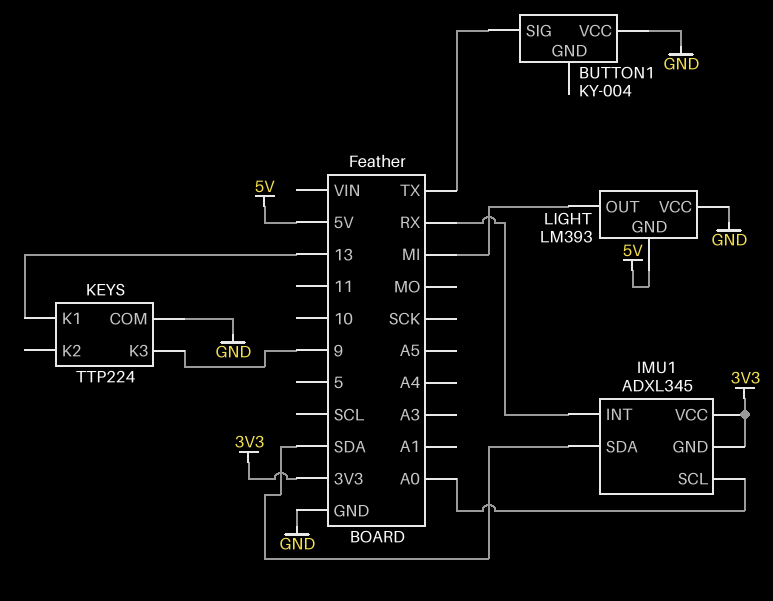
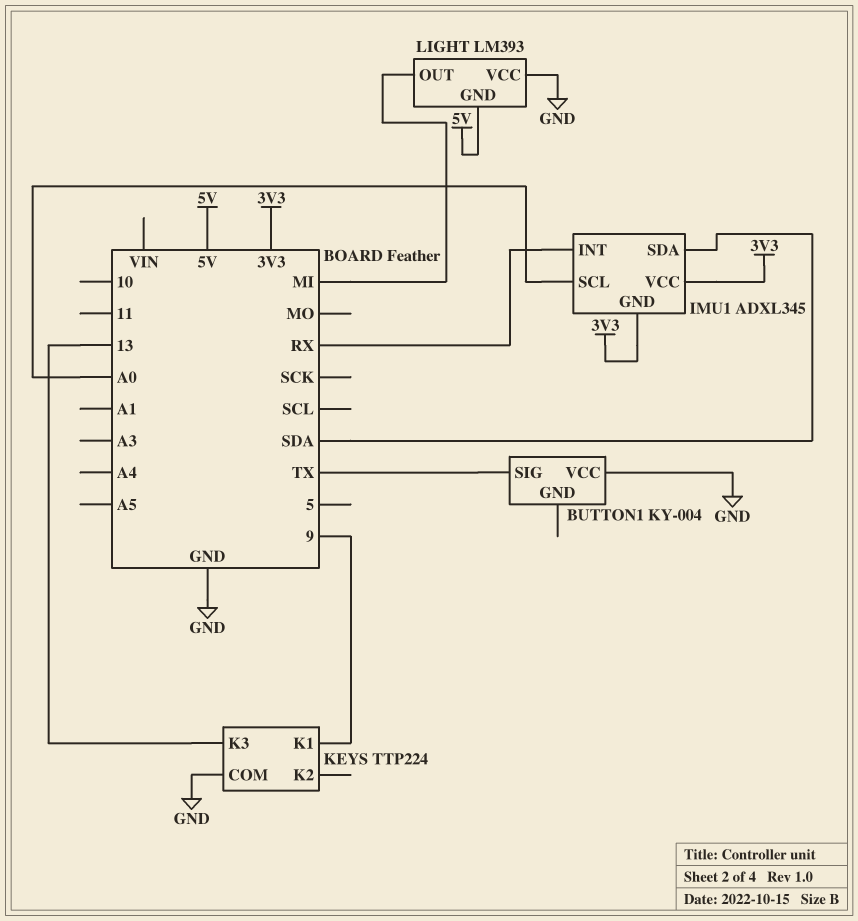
KEYS pin K1: 13 -> 9
KEYS pin K3: 9 -> 13

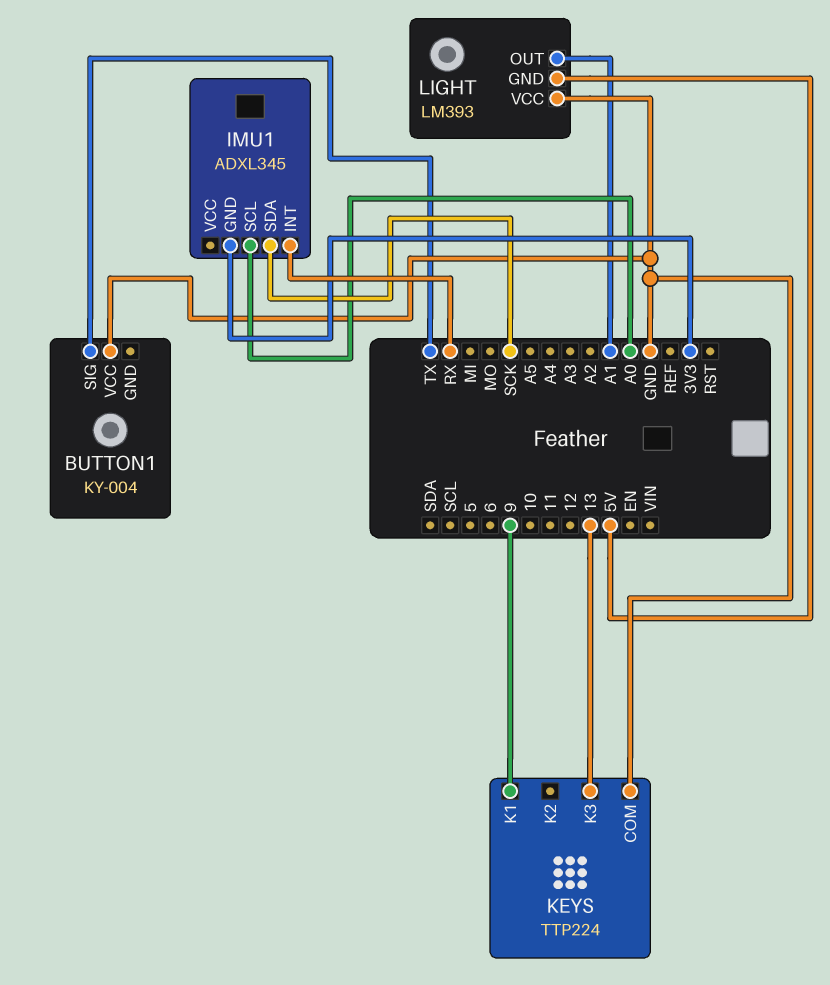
IMU1 pin SDA: SDA -> SCK
IMU1 pin VCC: 3V3 -> none
LIGHT pin OUT: MI -> A1

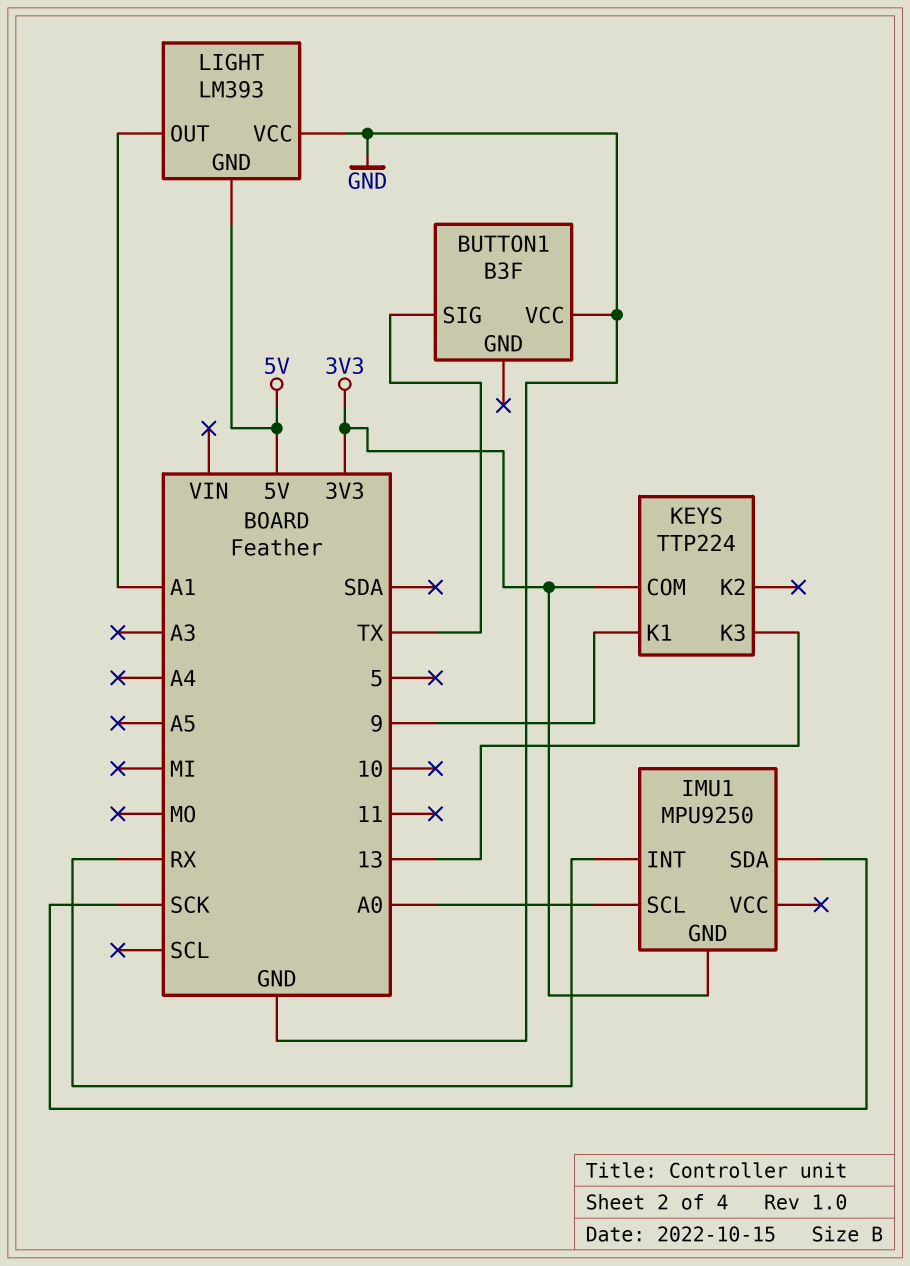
BUTTON1: KY-004 -> B3F
IMU1: ADXL345 -> MPU9250
KEYS pin COM: GND -> 3V3

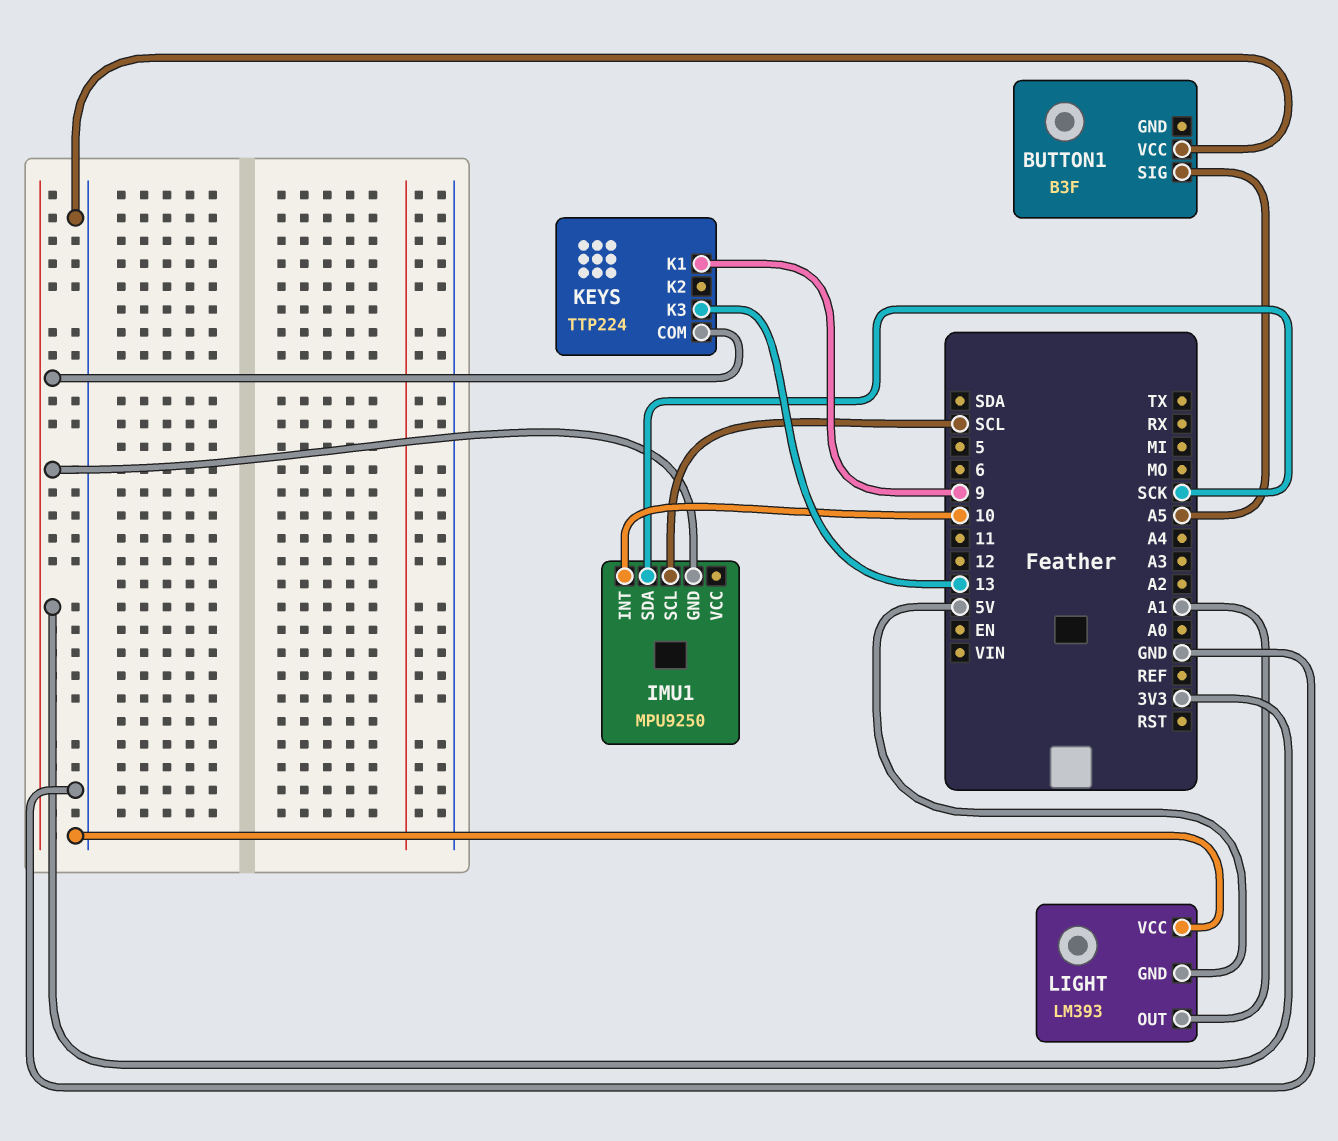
BUTTON1 pin SIG: TX -> A5
IMU1 pin INT: RX -> 10
IMU1 pin SCL: A0 -> SCL

